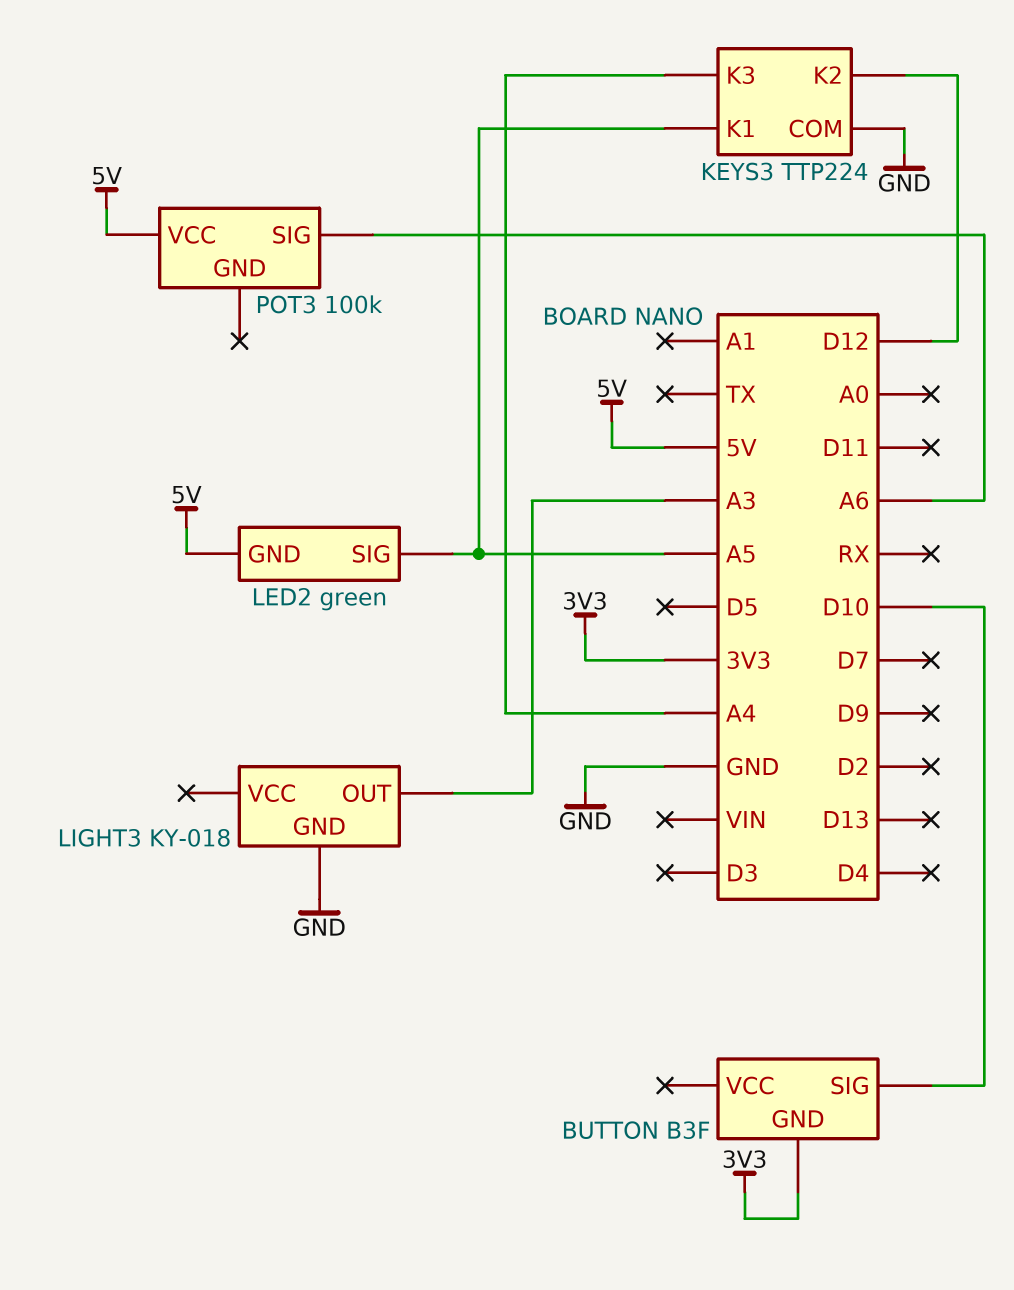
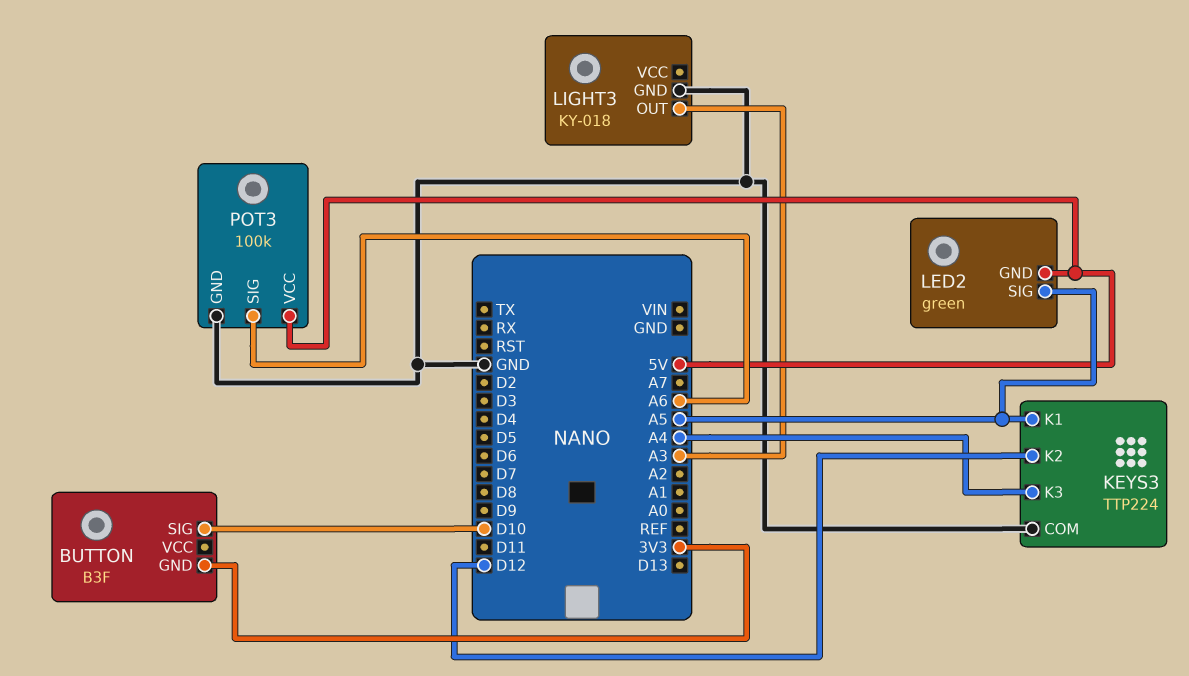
POT3 pin GND: none -> GND

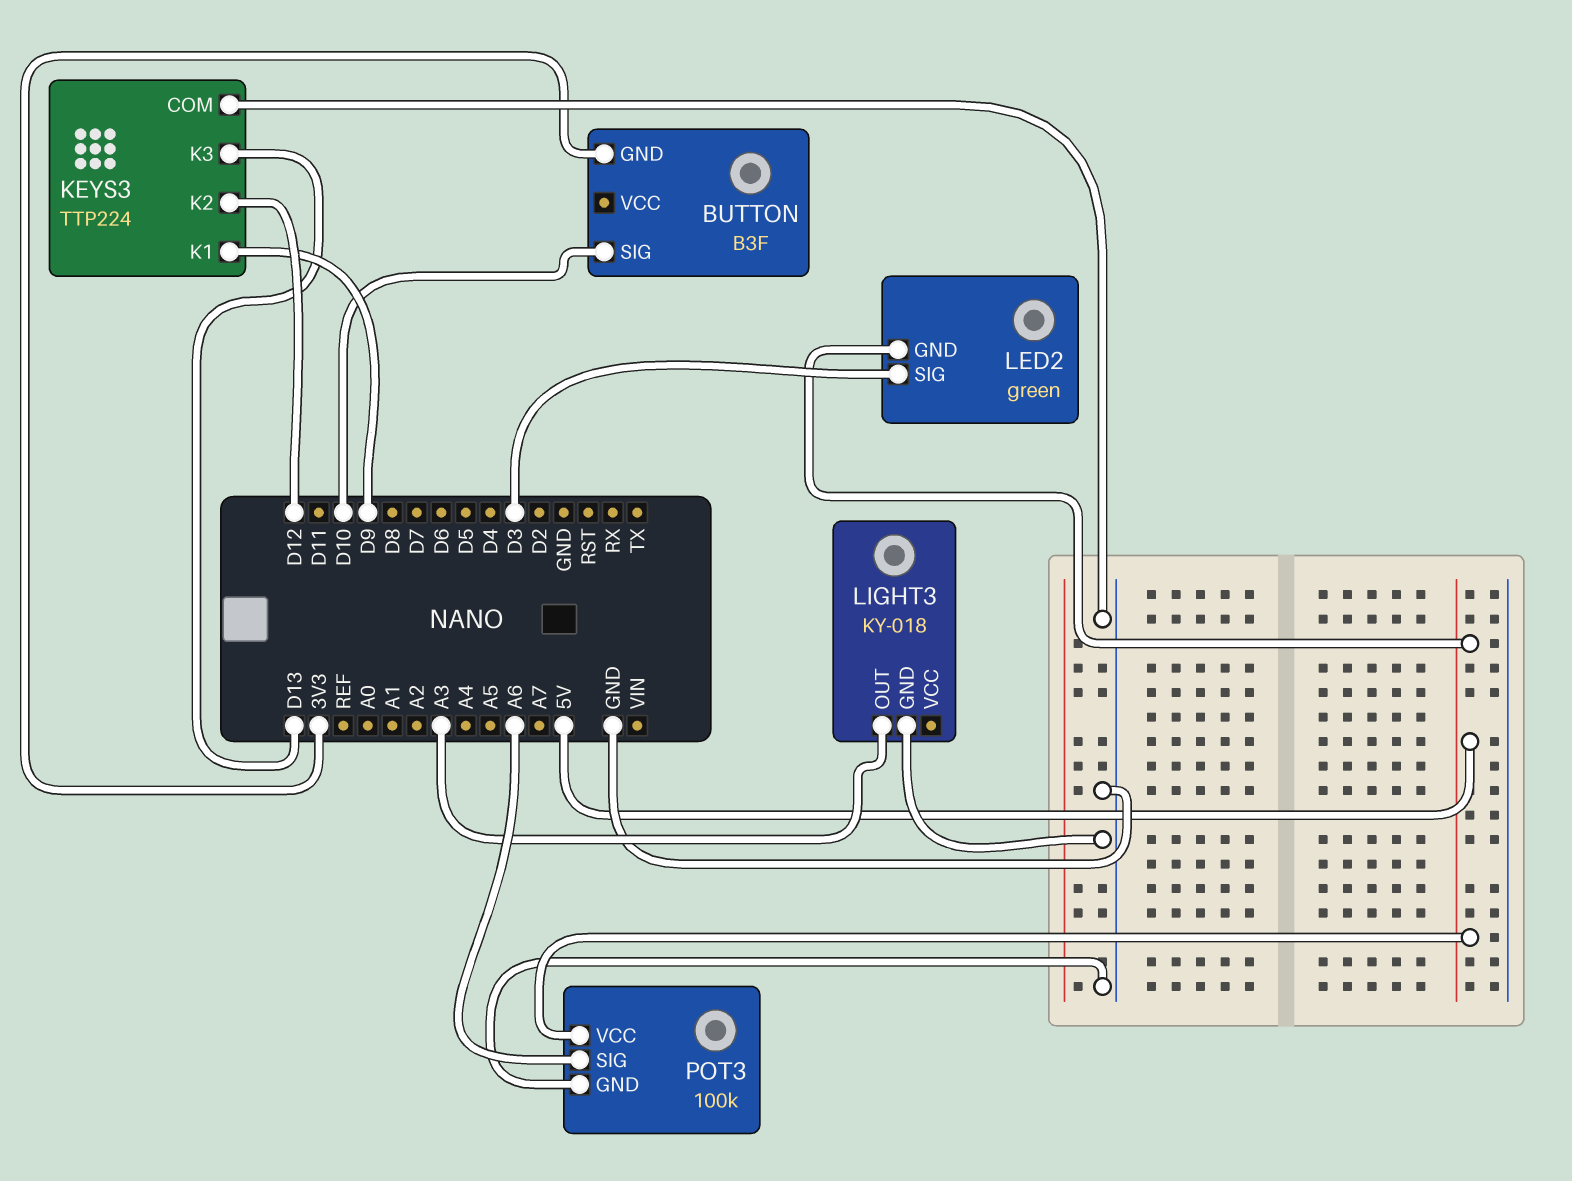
KEYS3 pin K1: A5 -> D9
KEYS3 pin K3: A4 -> D13
LED2 pin SIG: A5 -> D3

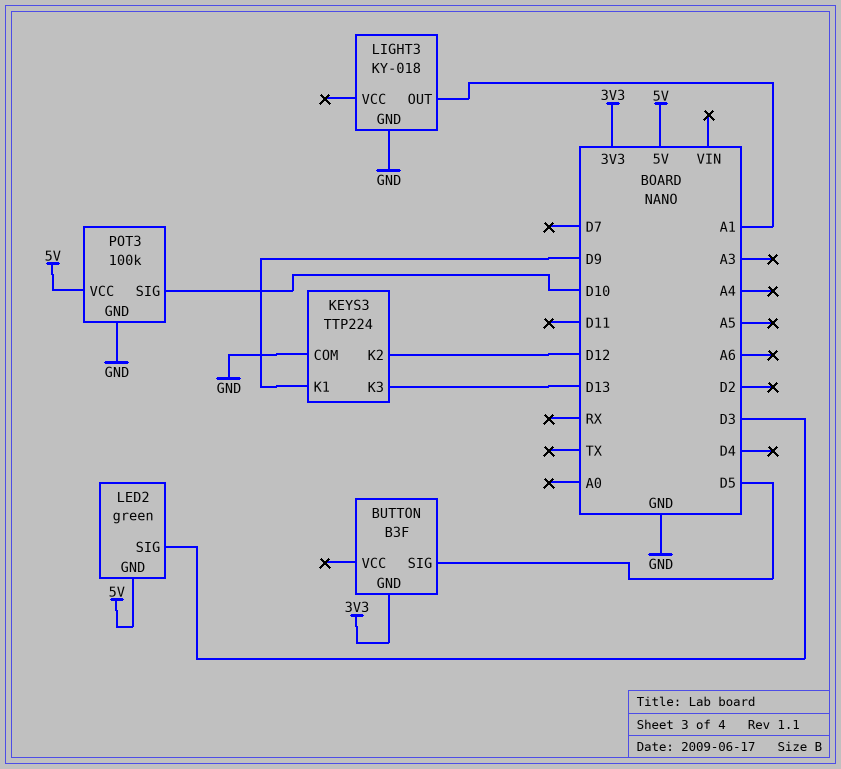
BUTTON pin SIG: D10 -> D5
LIGHT3 pin OUT: A3 -> A1
POT3 pin SIG: A6 -> D10

